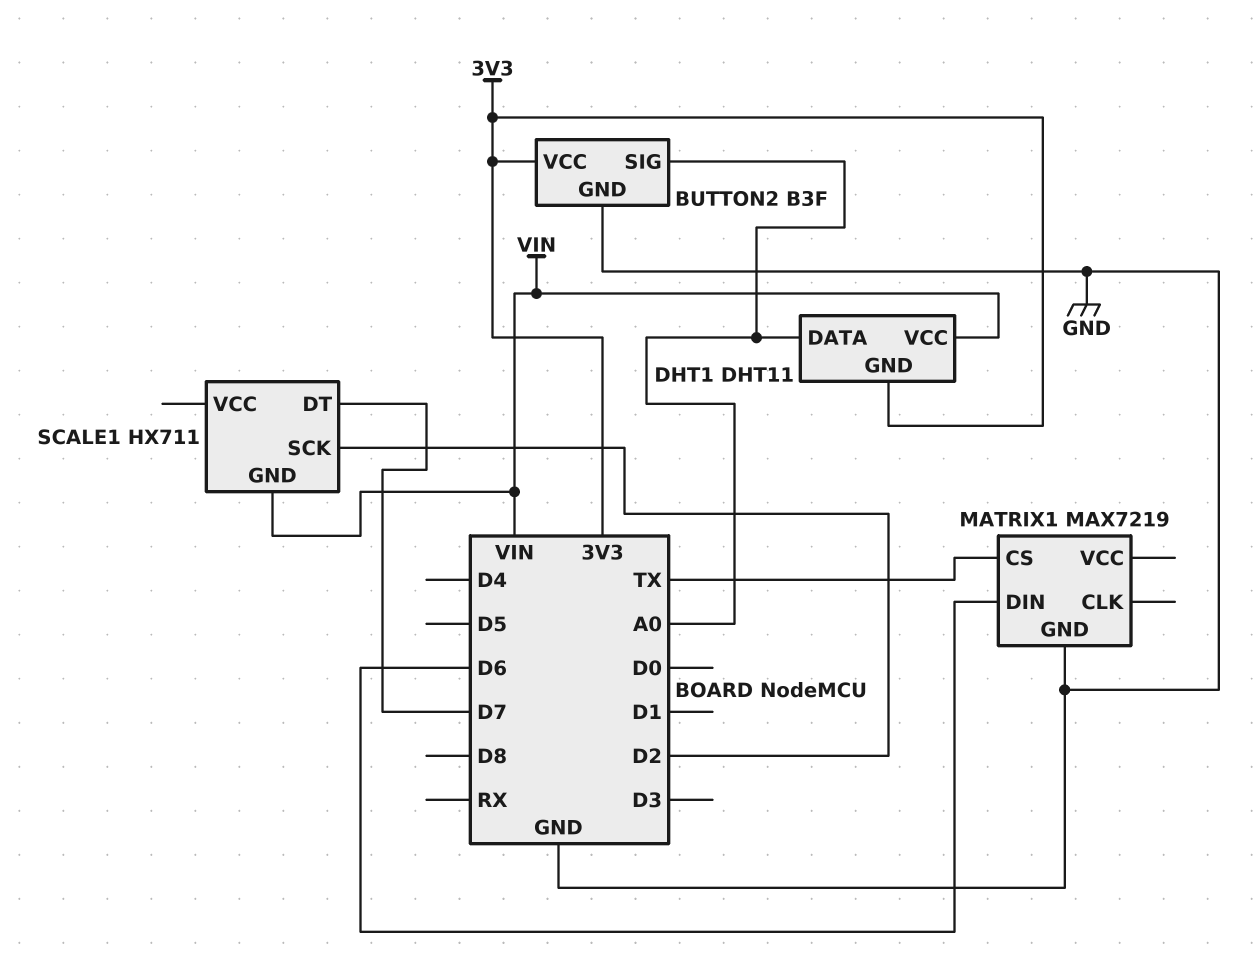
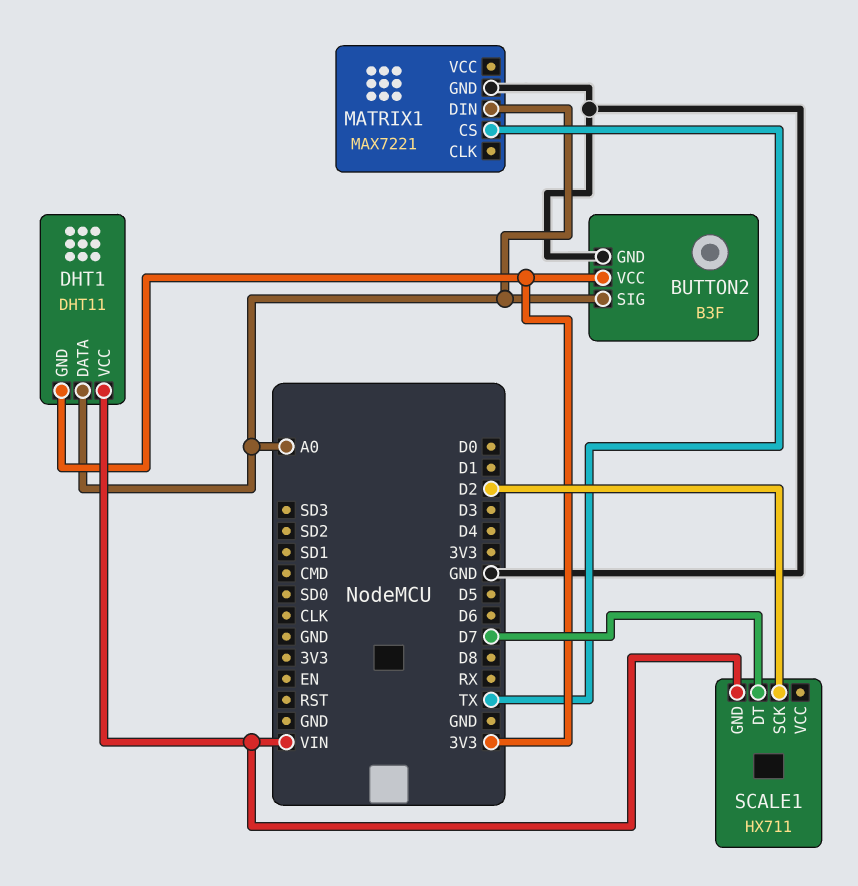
MATRIX1: MAX7219 -> MAX7221
MATRIX1 pin DIN: D6 -> A0

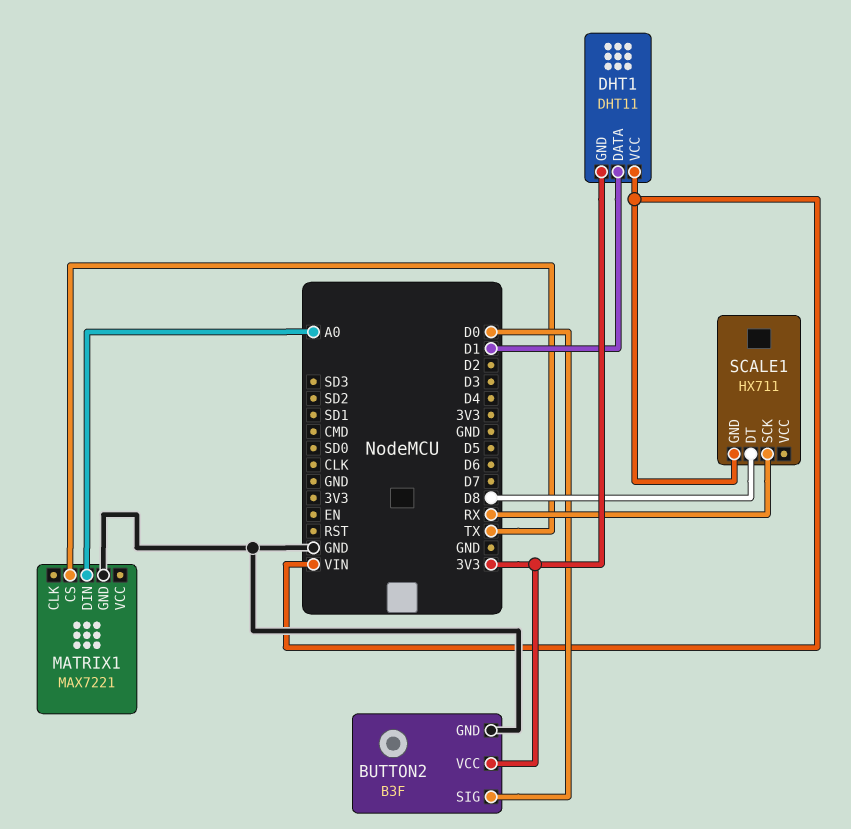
BUTTON2 pin SIG: A0 -> D0
DHT1 pin DATA: A0 -> D1
SCALE1 pin DT: D7 -> D8
SCALE1 pin SCK: D2 -> RX

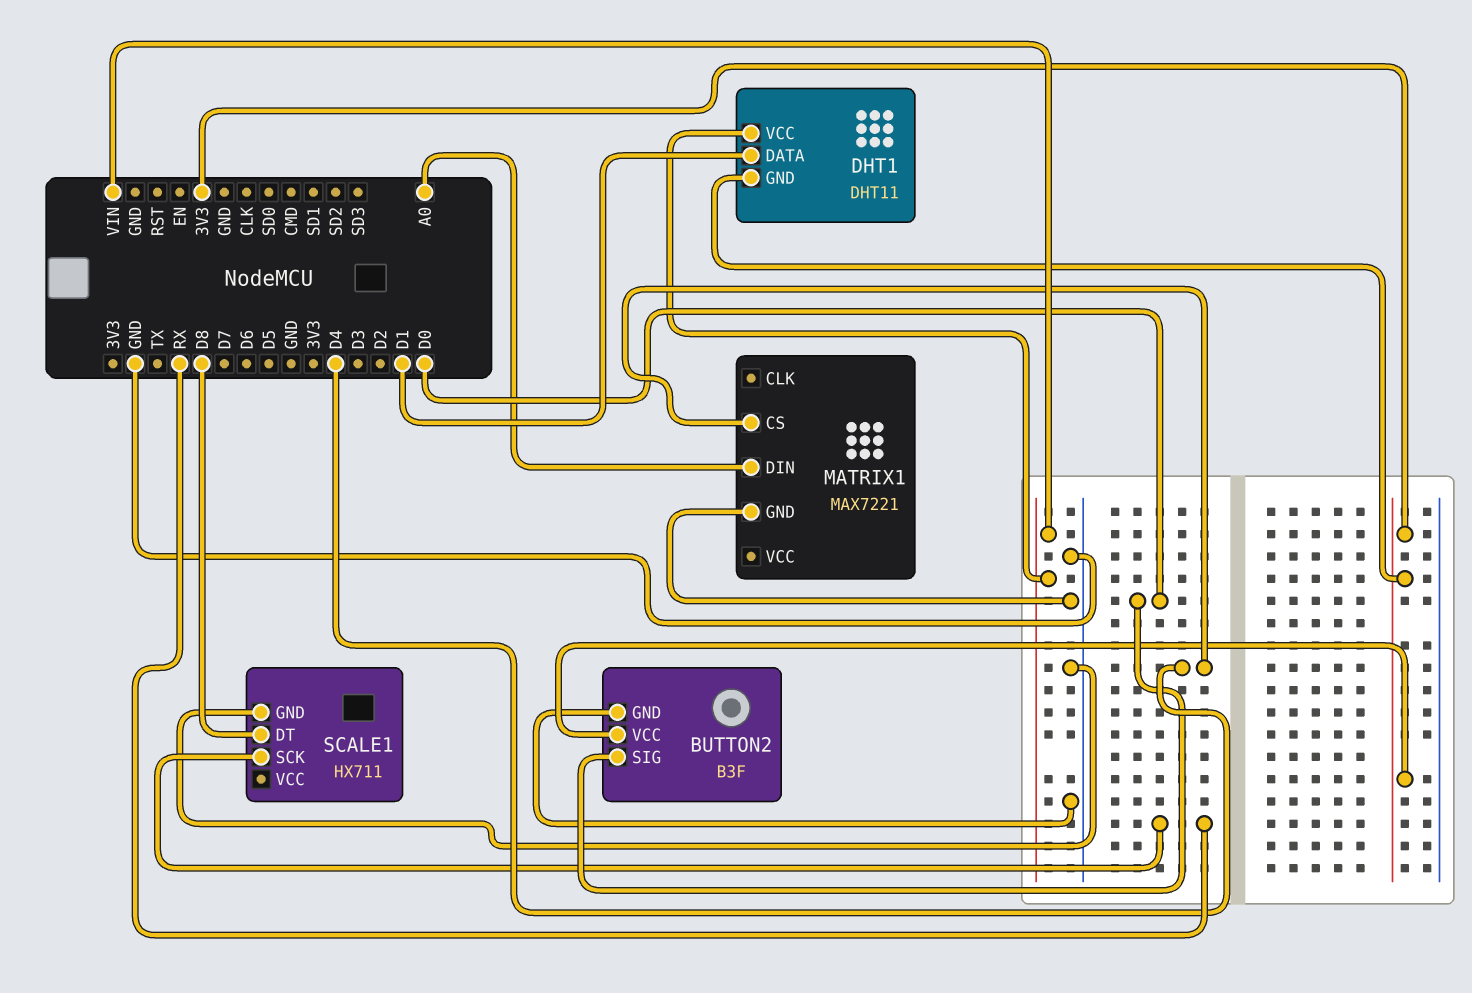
MATRIX1 pin CS: TX -> D4
SCALE1 pin GND: VIN -> GND

